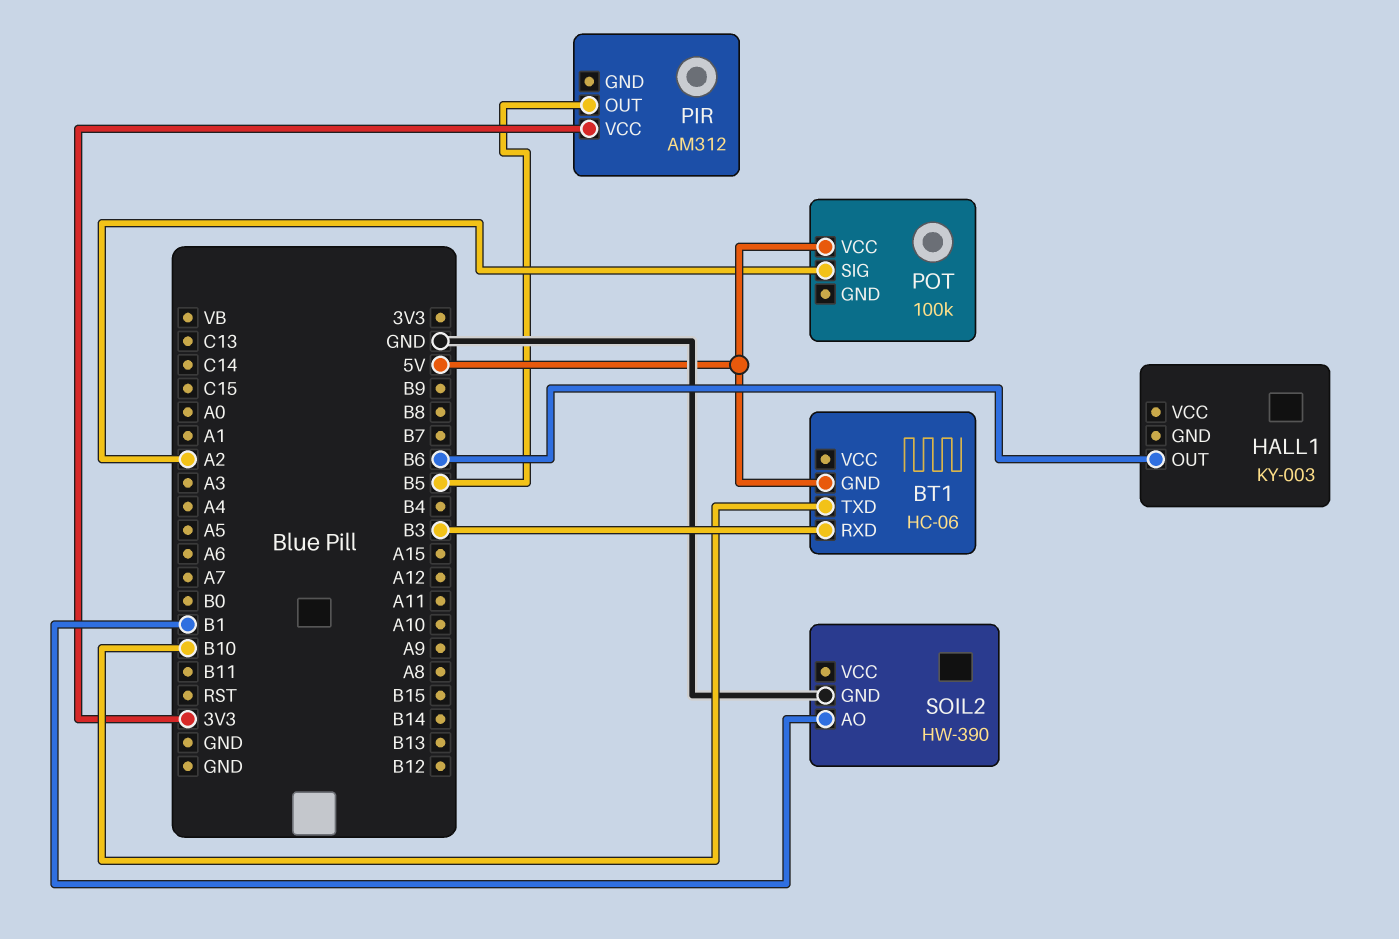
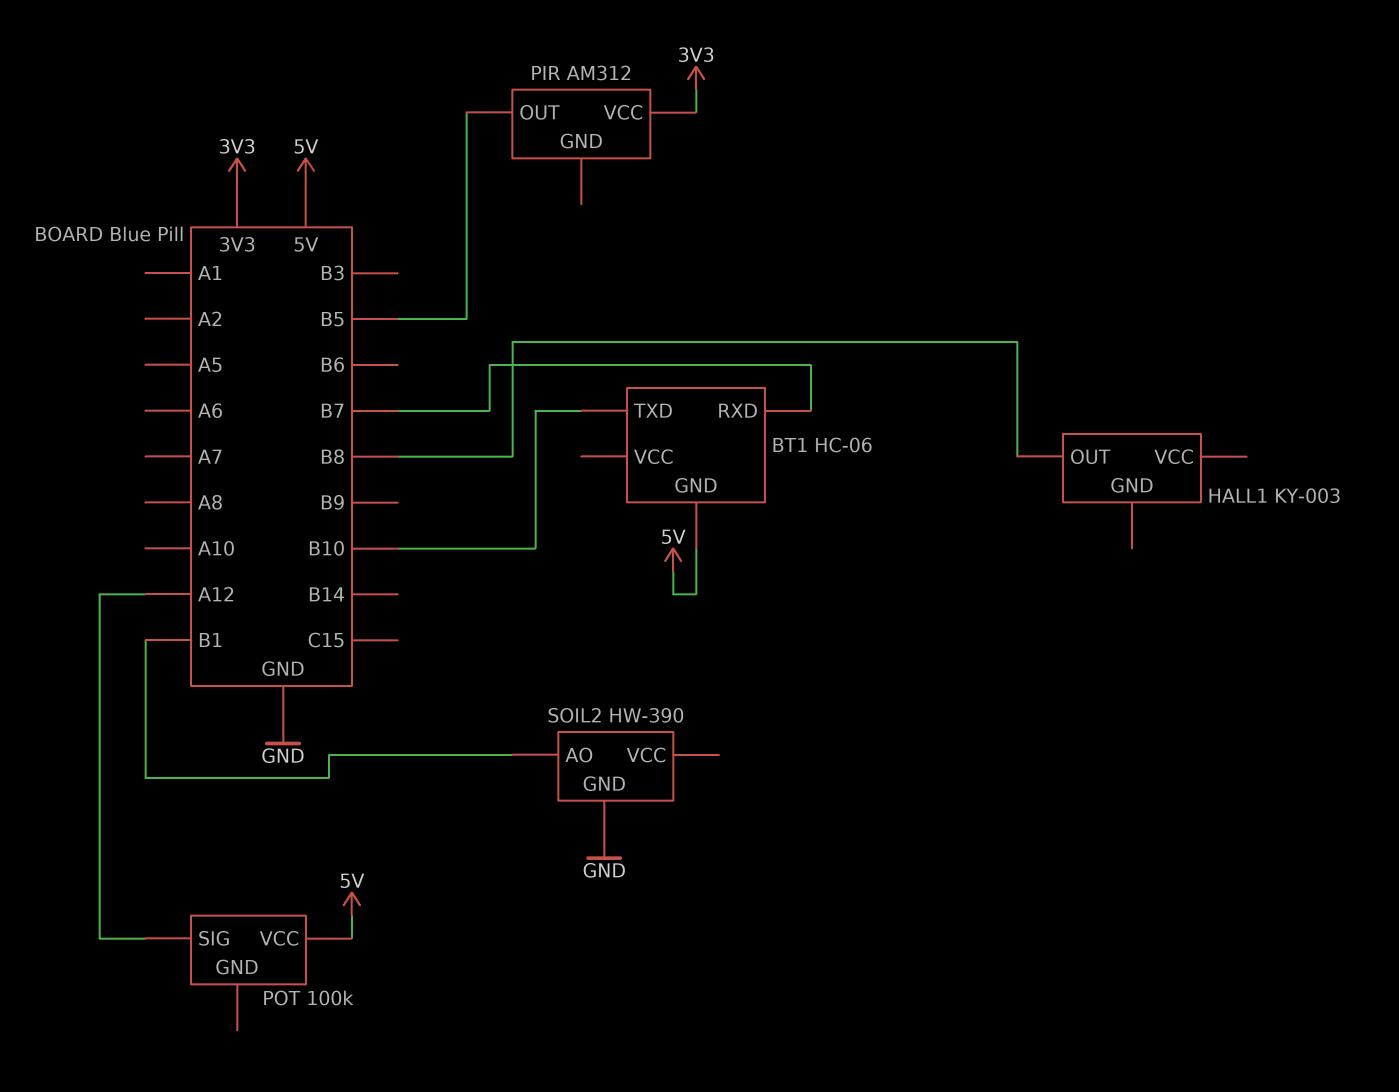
BT1 pin RXD: B3 -> B7
HALL1 pin OUT: B6 -> B8
POT pin SIG: A2 -> A12

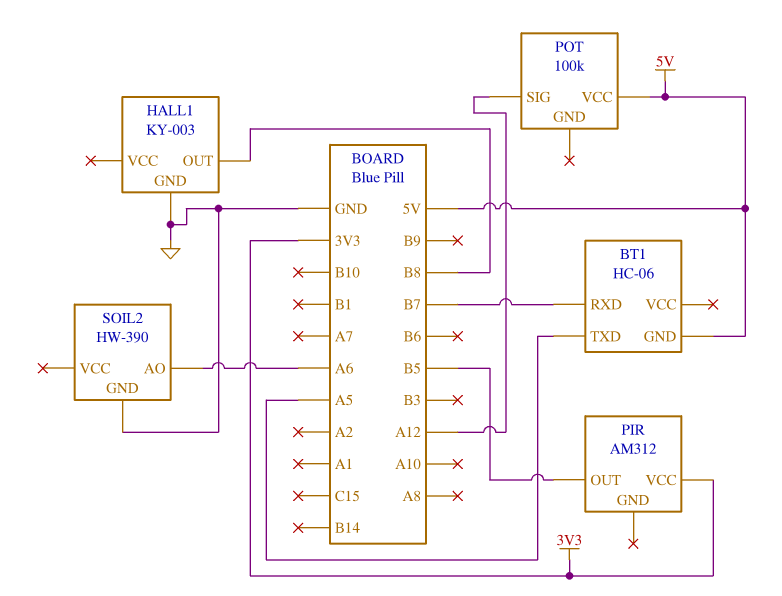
BT1 pin TXD: B10 -> A5
HALL1 pin GND: none -> GND
SOIL2 pin AO: B1 -> A6

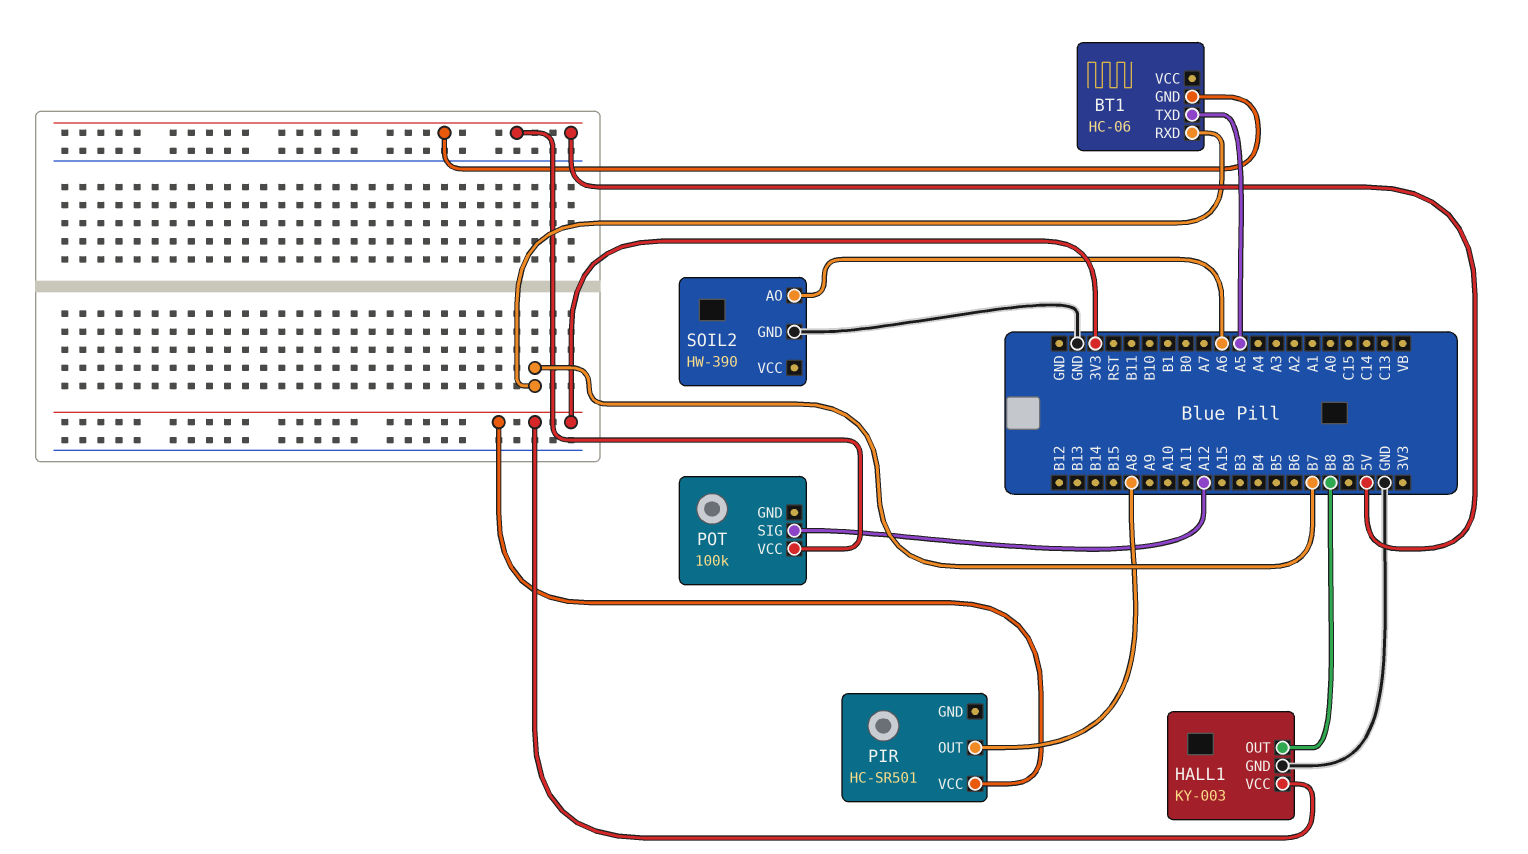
HALL1 pin VCC: none -> 3V3
PIR: AM312 -> HC-SR501
PIR pin OUT: B5 -> A8

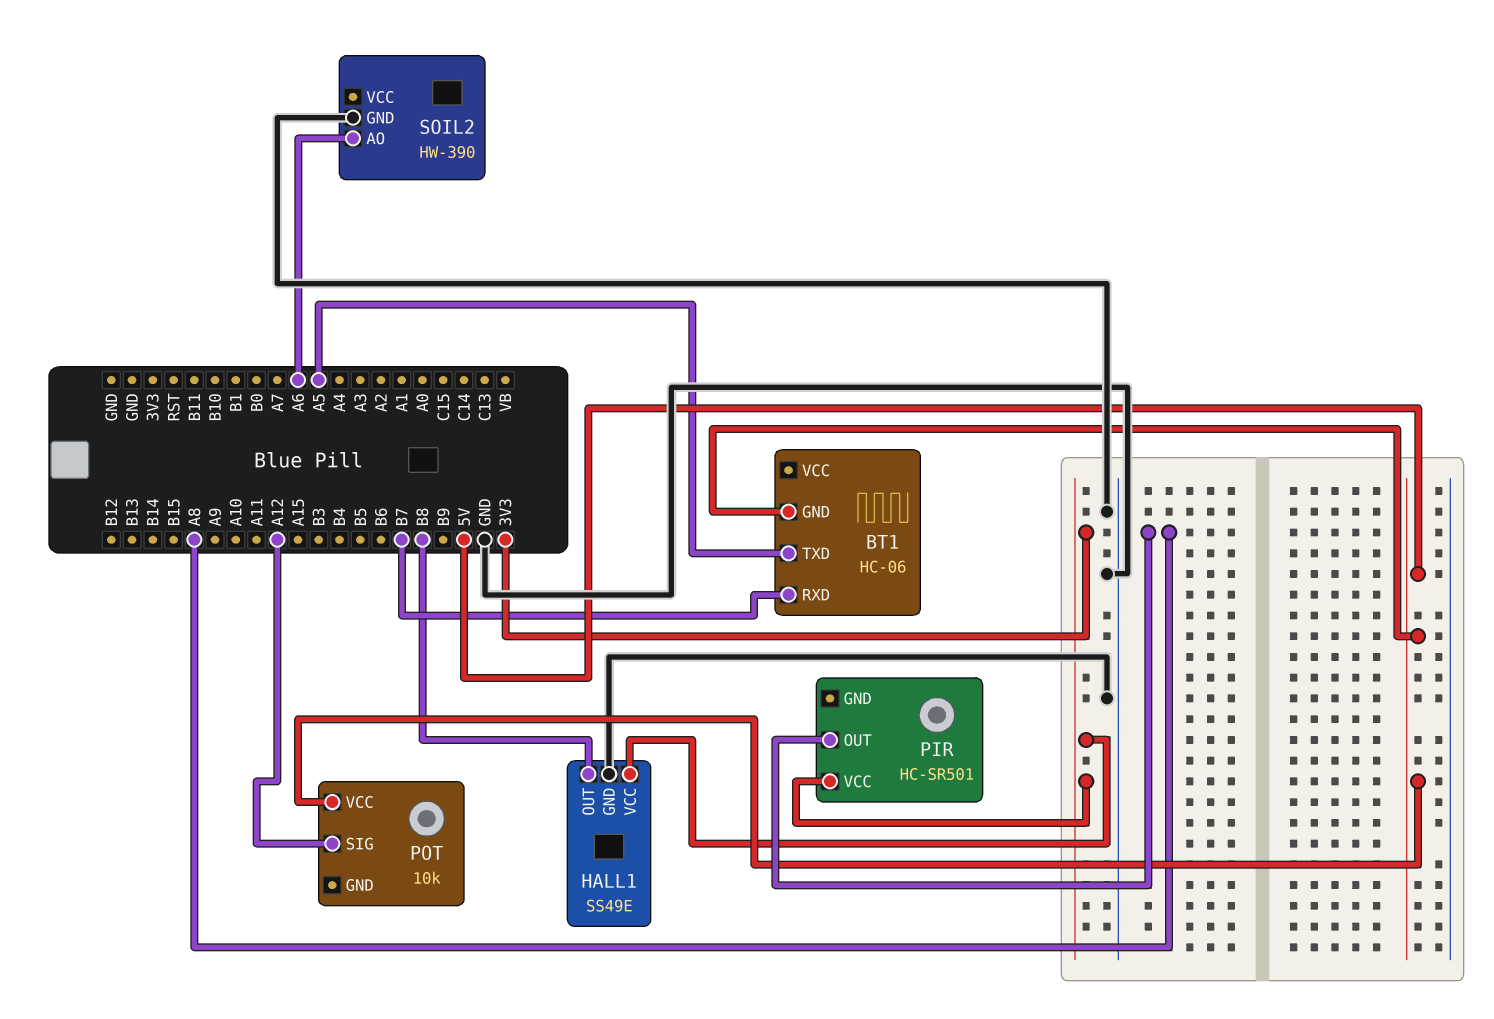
HALL1: KY-003 -> SS49E
POT: 100k -> 10k

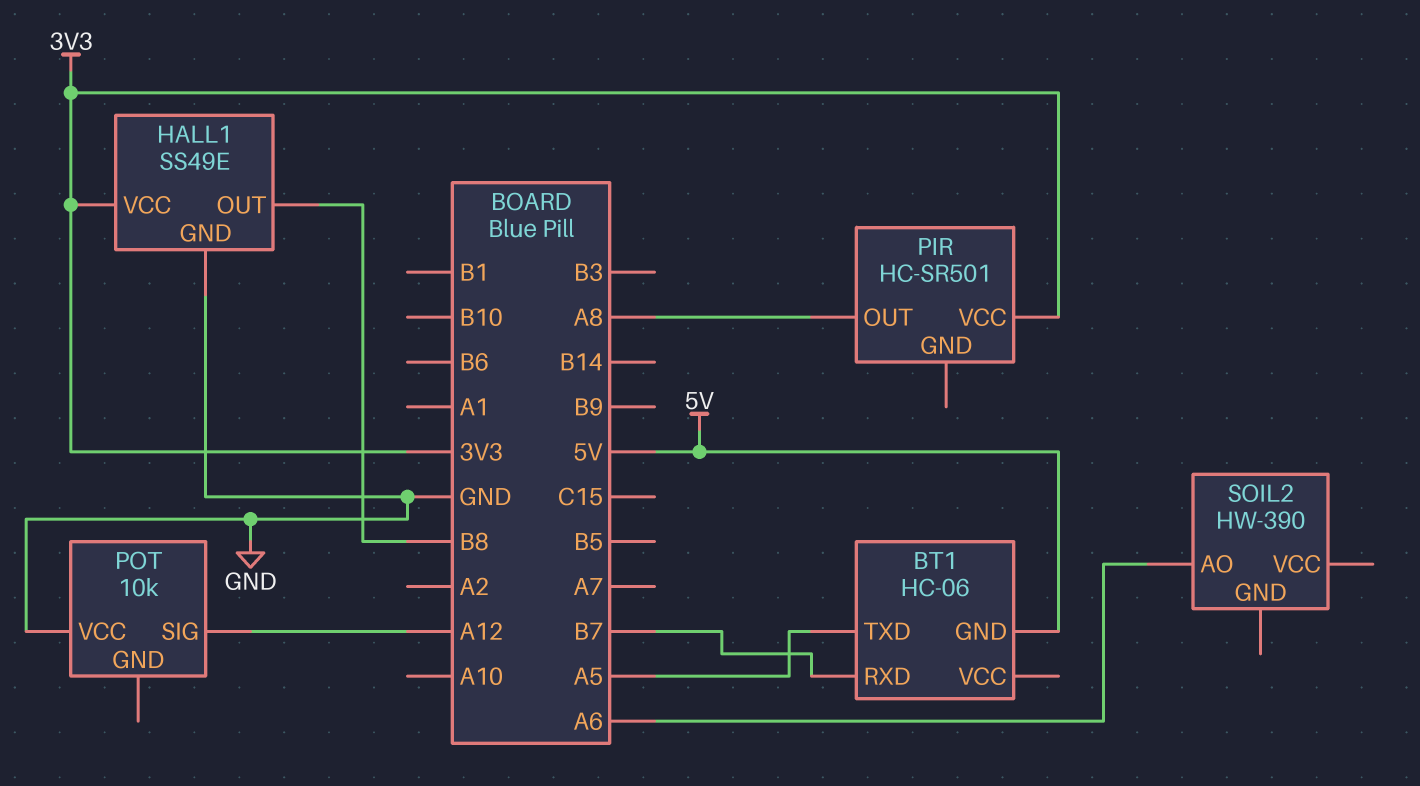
POT pin VCC: 5V -> GND
SOIL2 pin GND: GND -> none

